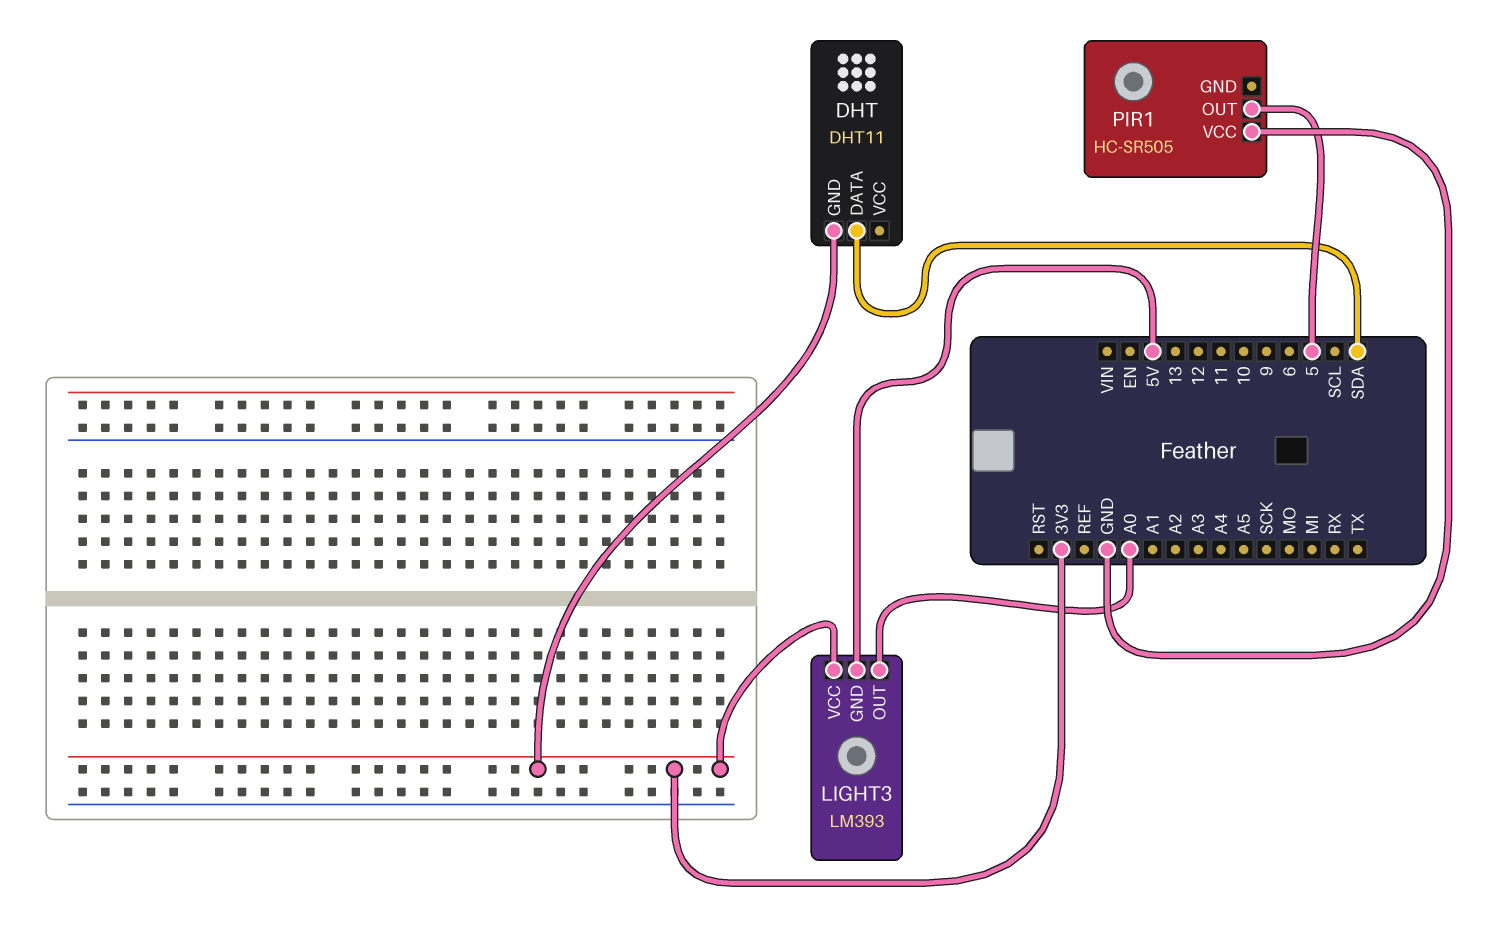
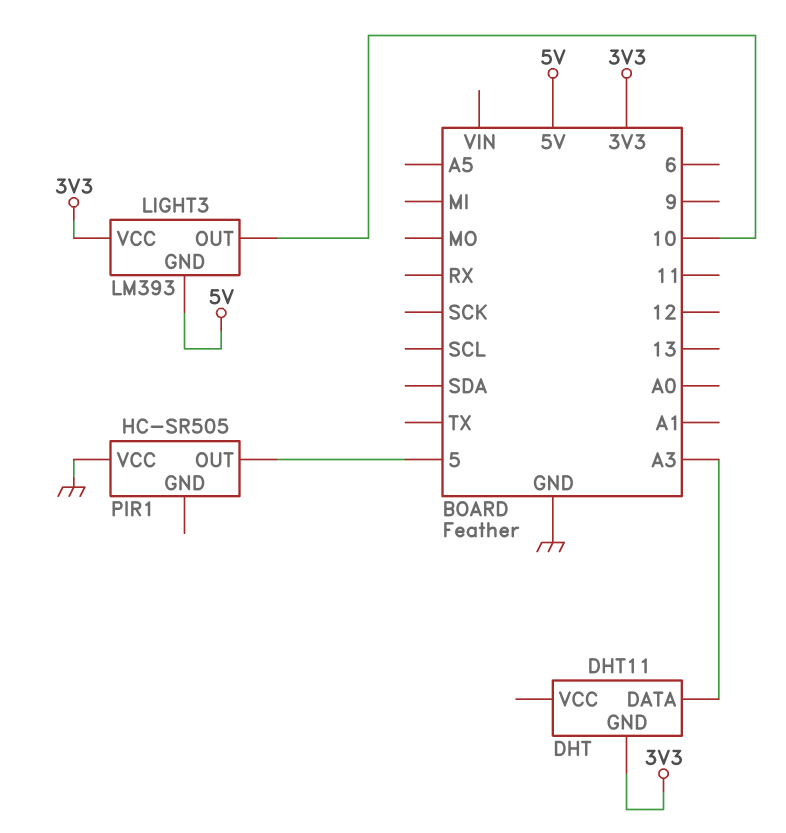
DHT pin DATA: SDA -> A3
LIGHT3 pin OUT: A0 -> 10

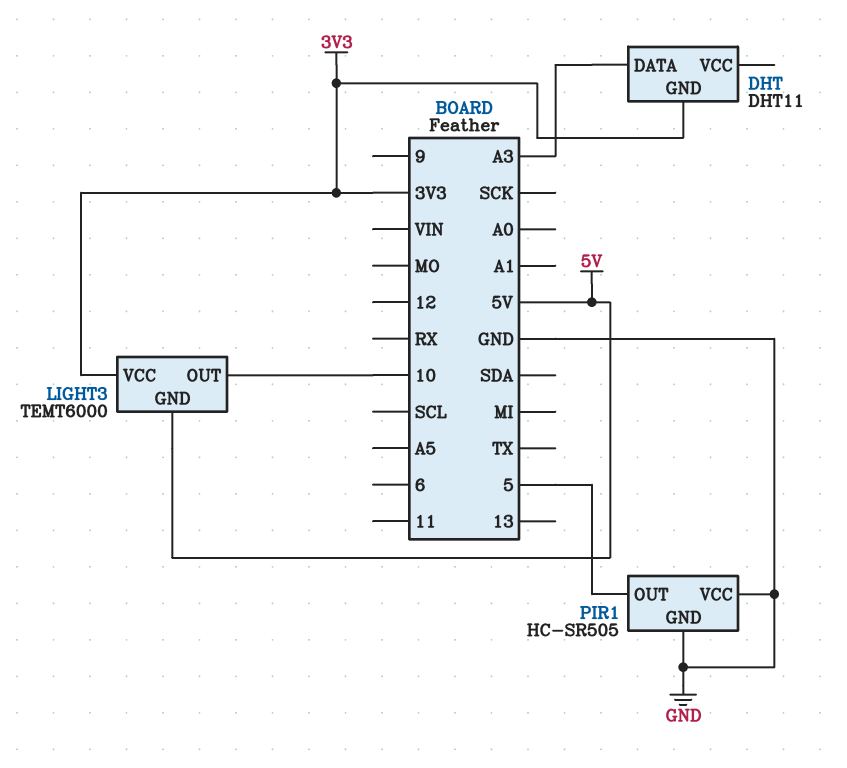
LIGHT3: LM393 -> TEMT6000
PIR1 pin GND: none -> GND

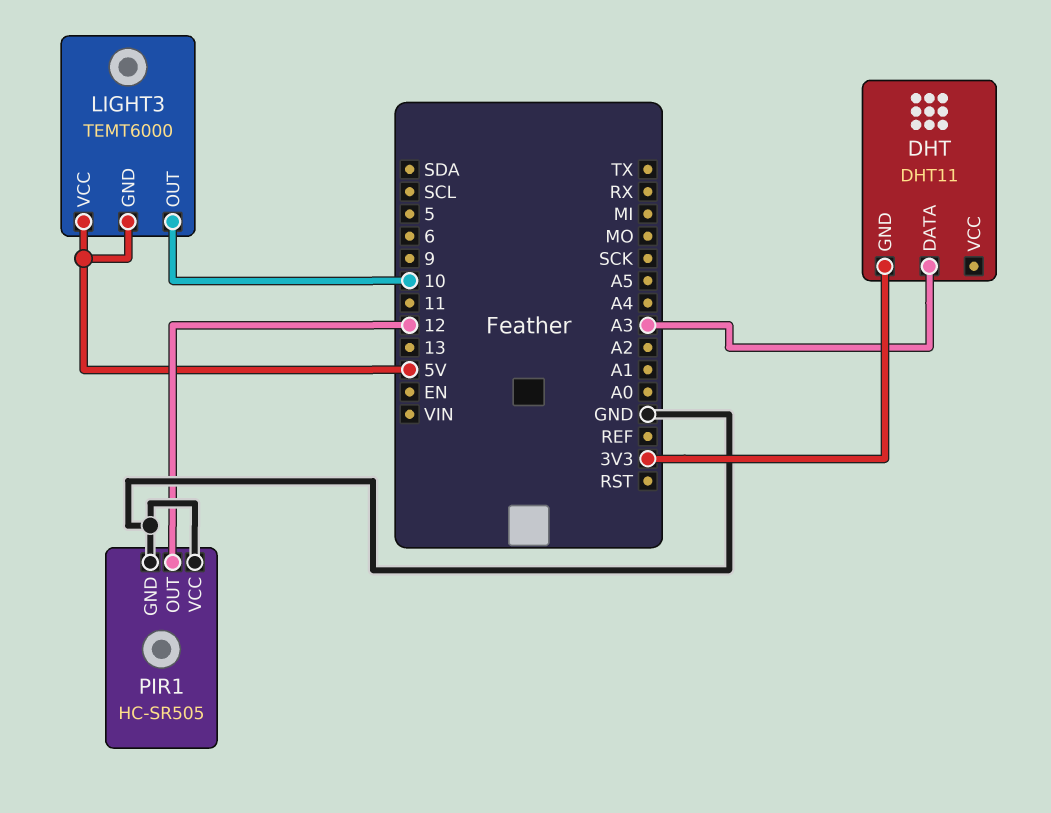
LIGHT3 pin VCC: 3V3 -> 5V
PIR1 pin OUT: 5 -> 12

